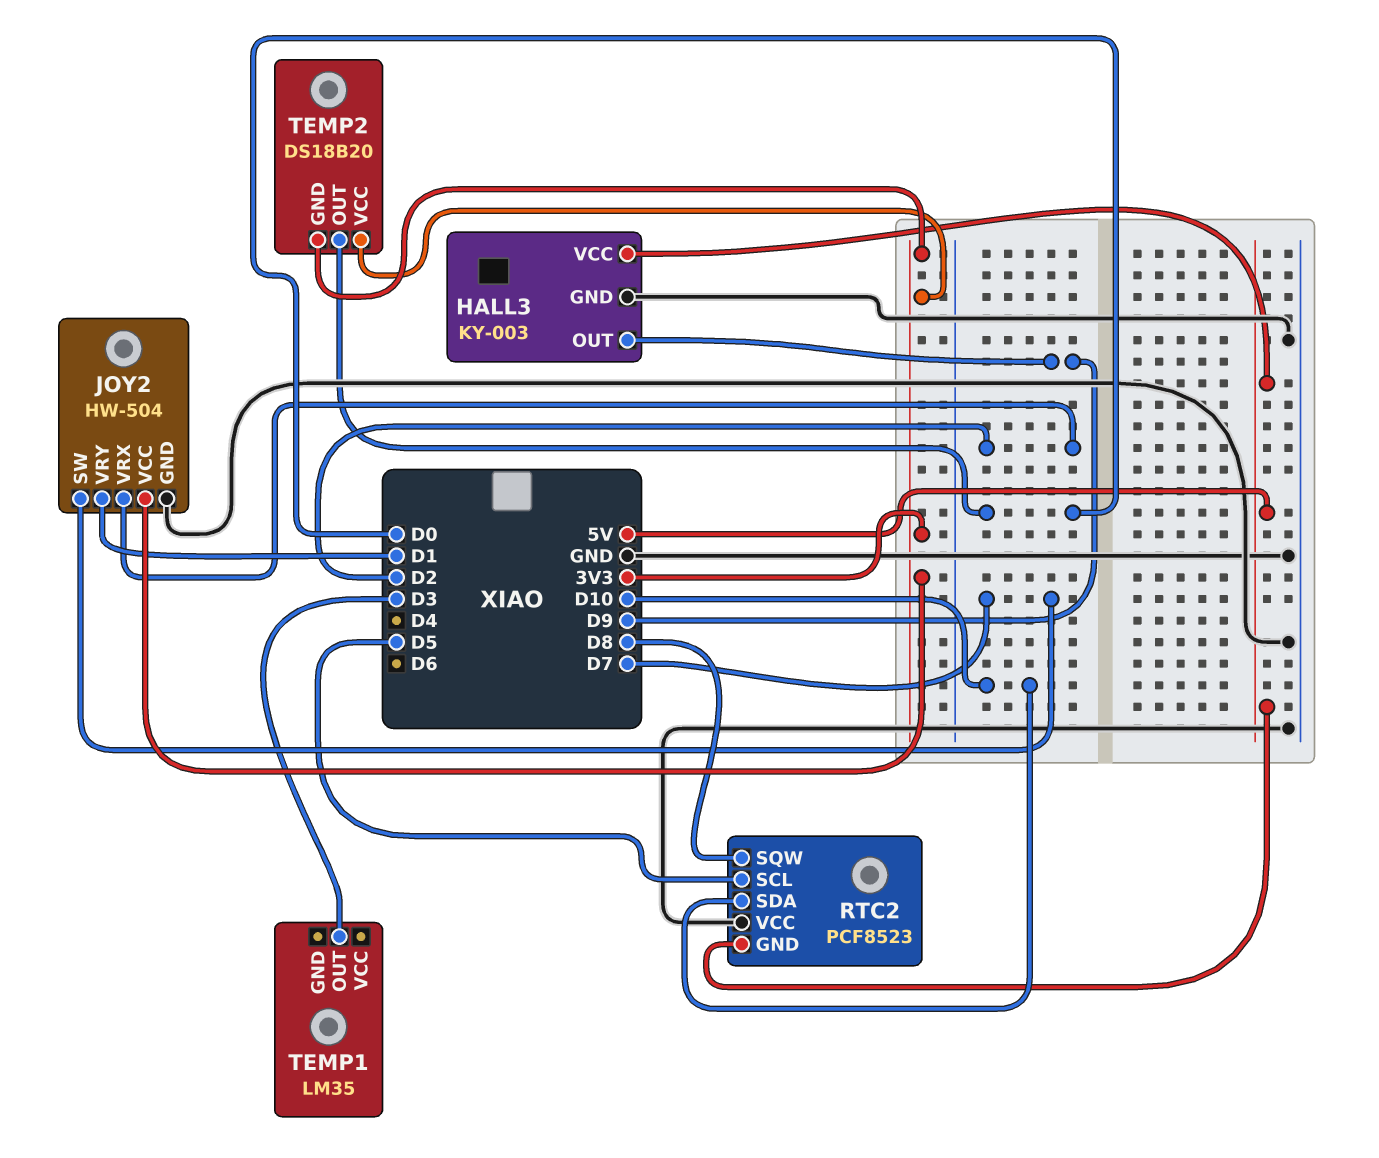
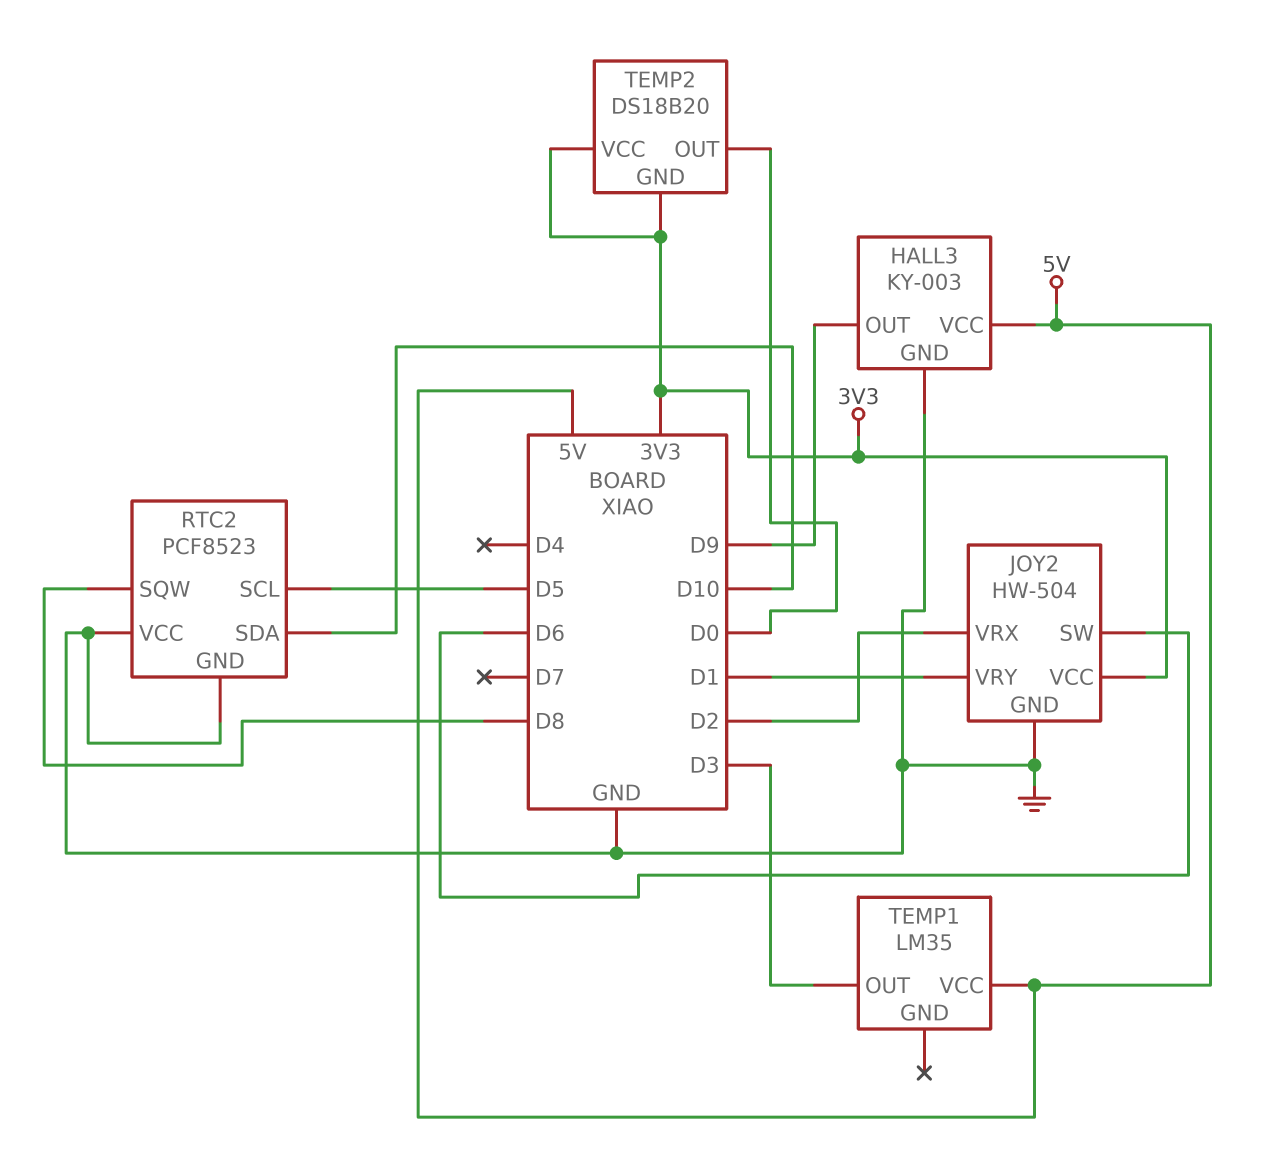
JOY2 pin SW: D7 -> D6
RTC2 pin GND: 5V -> GND
TEMP1 pin VCC: none -> 5V

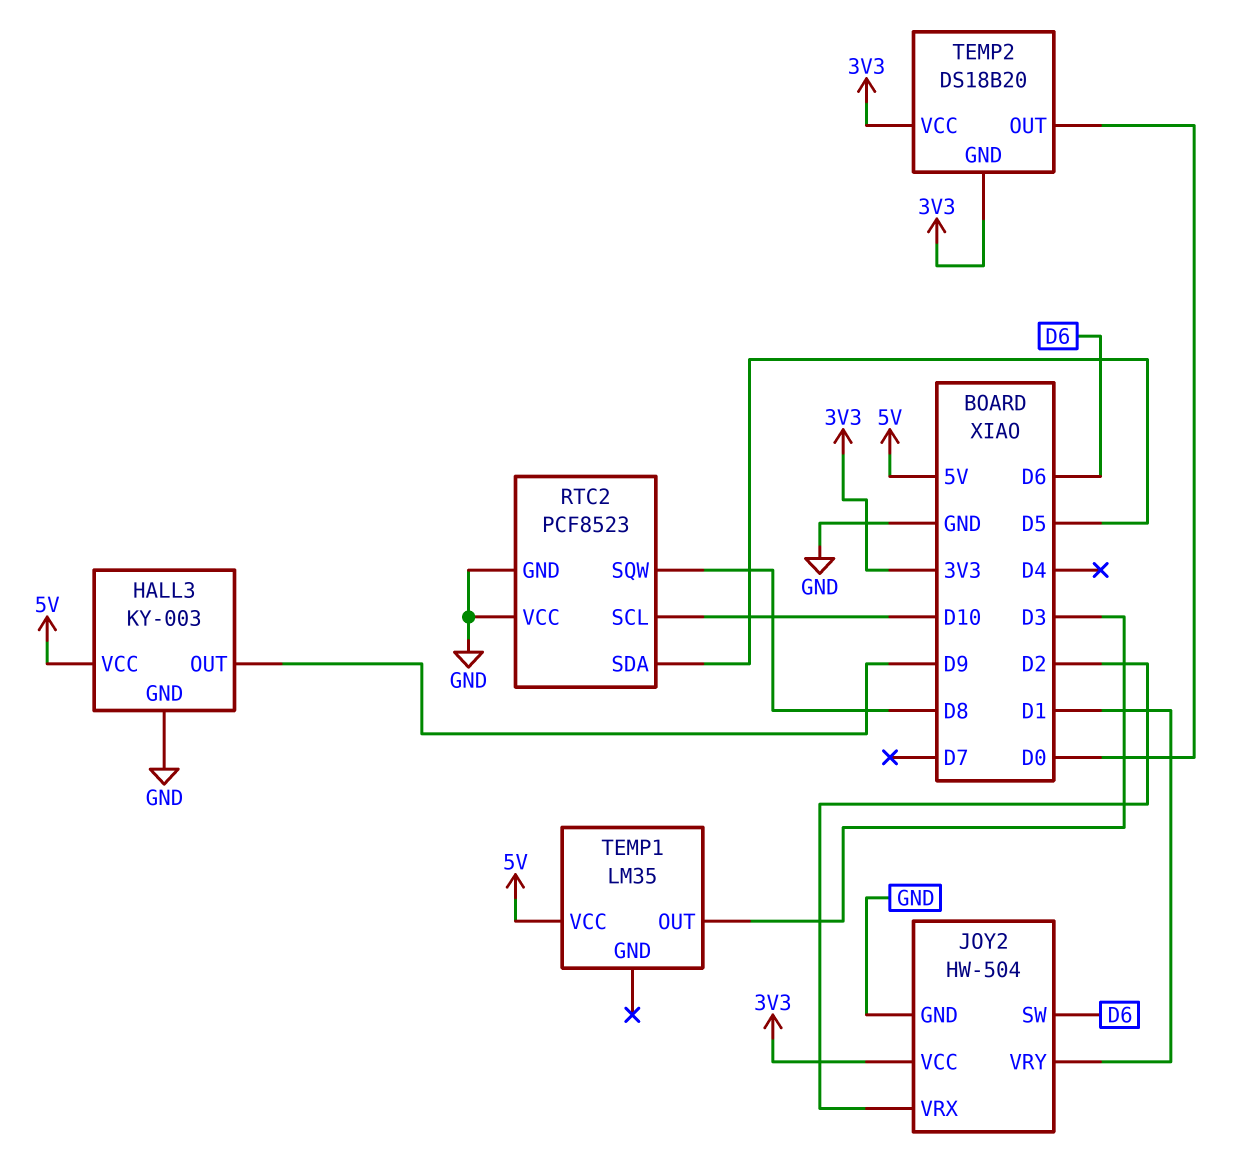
RTC2 pin SCL: D5 -> D10
RTC2 pin SDA: D10 -> D5

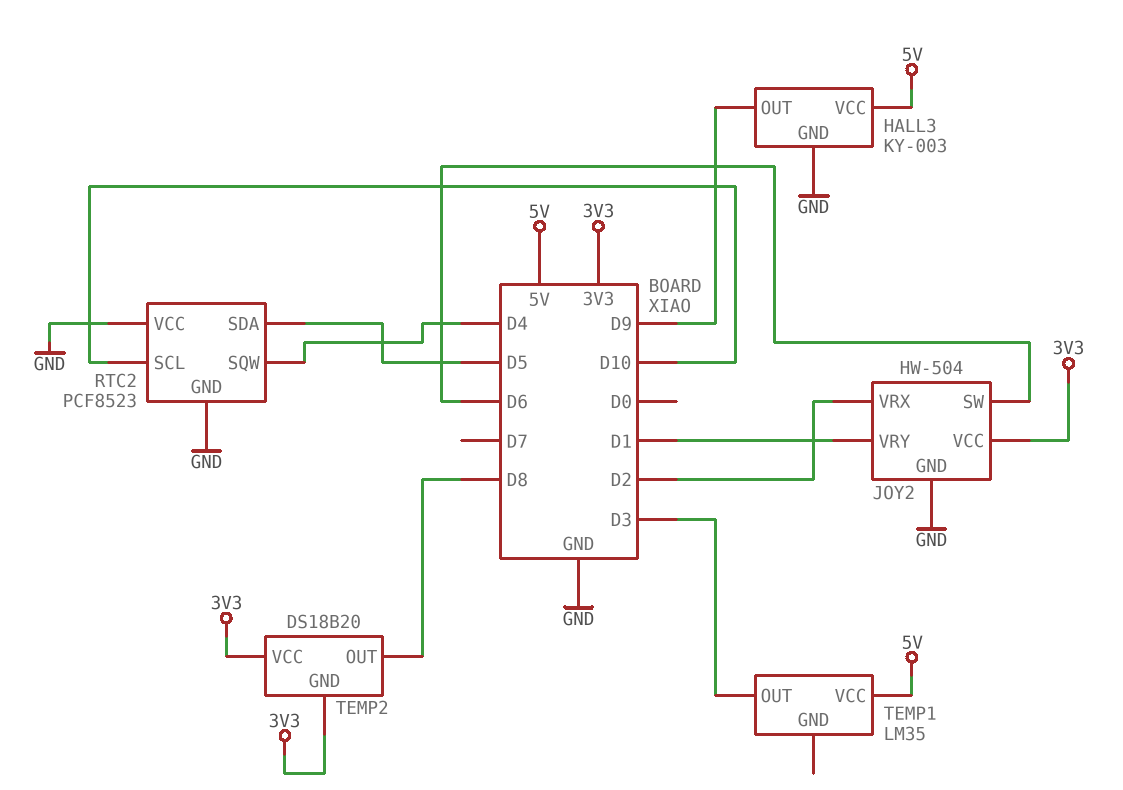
RTC2 pin SQW: D8 -> D4
TEMP2 pin OUT: D0 -> D8

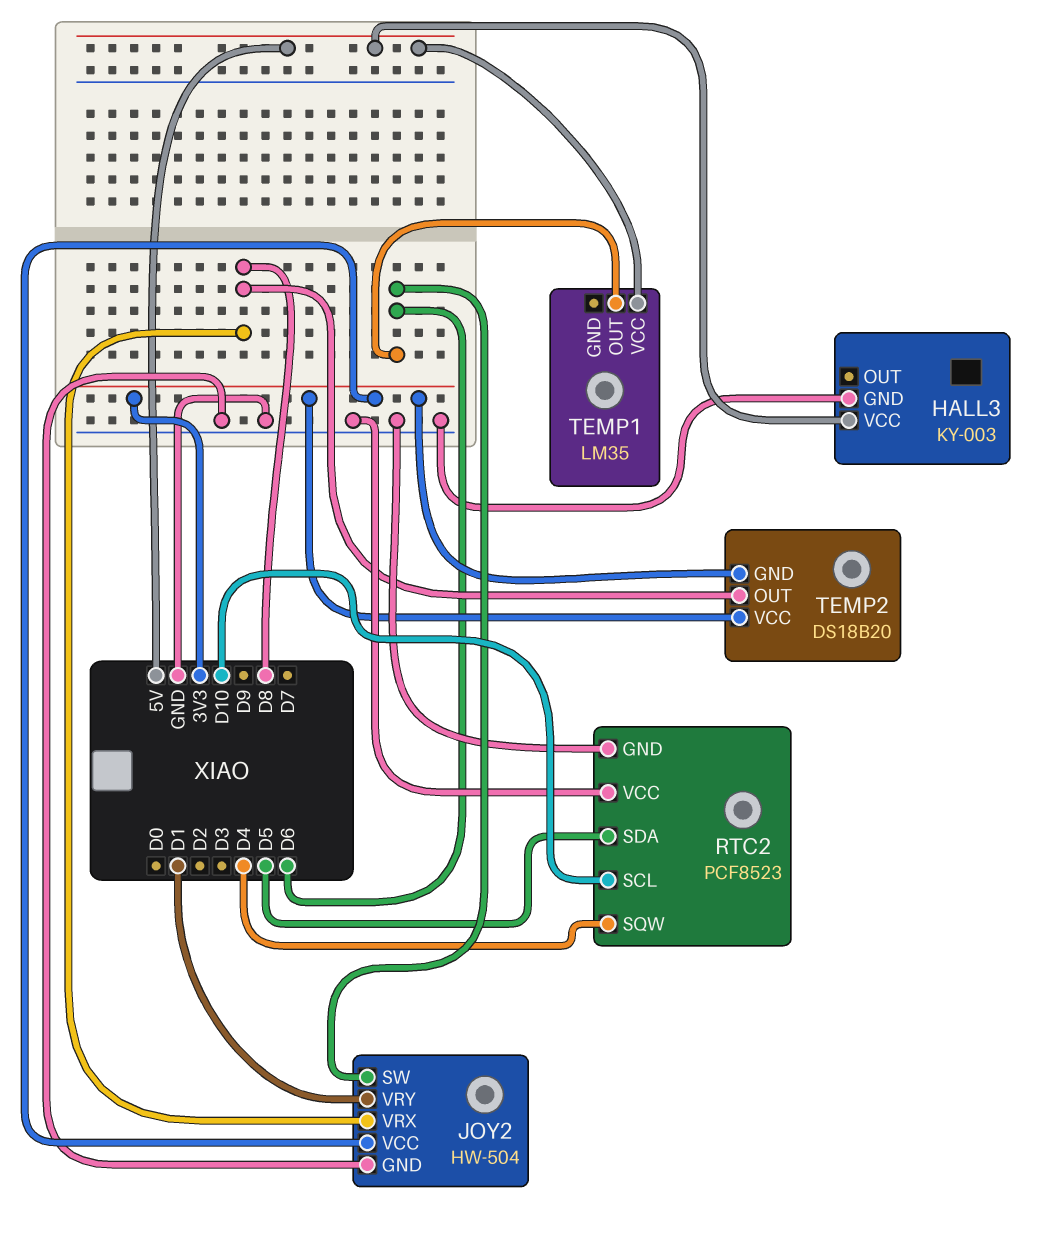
HALL3 pin OUT: D9 -> none
JOY2 pin VRX: D2 -> D8
TEMP1 pin OUT: D3 -> D6

